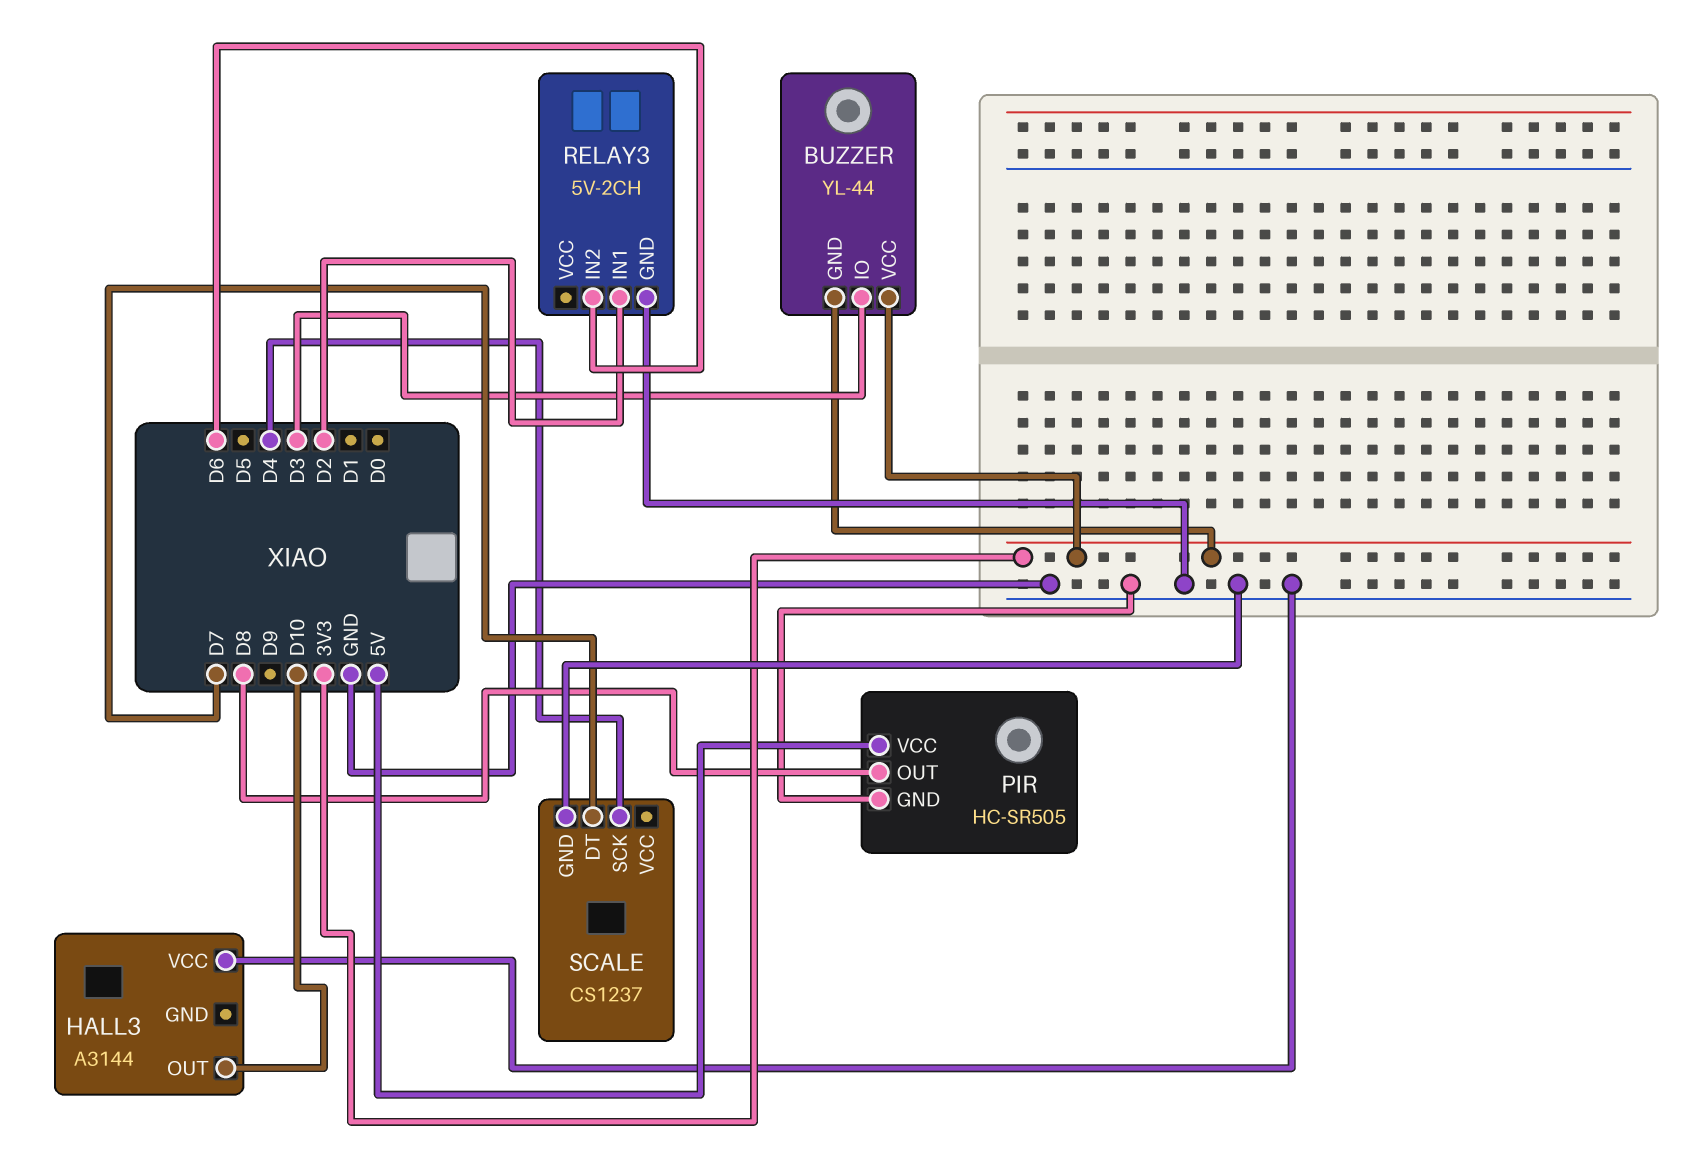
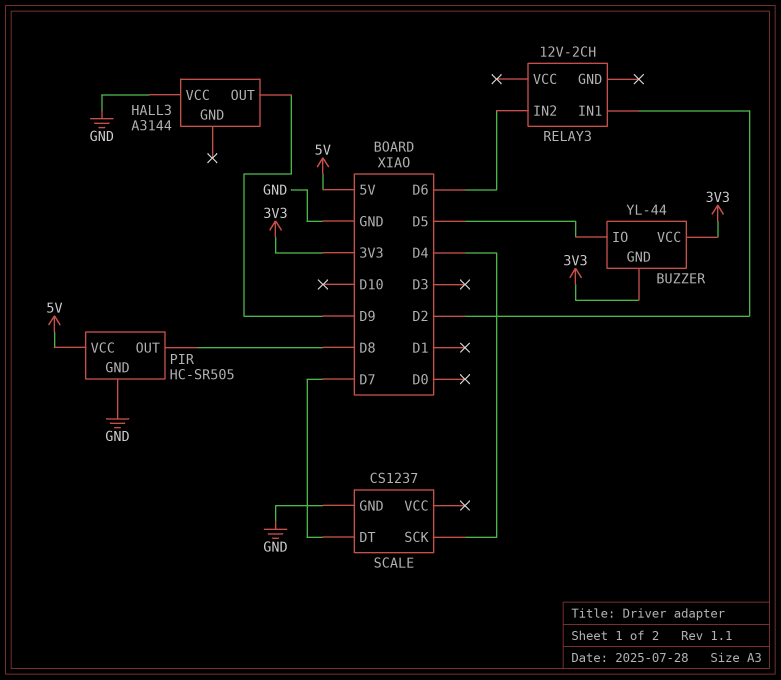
BUZZER pin IO: D3 -> D5
HALL3 pin OUT: D10 -> D9
RELAY3: 5V-2CH -> 12V-2CH
RELAY3 pin GND: GND -> none

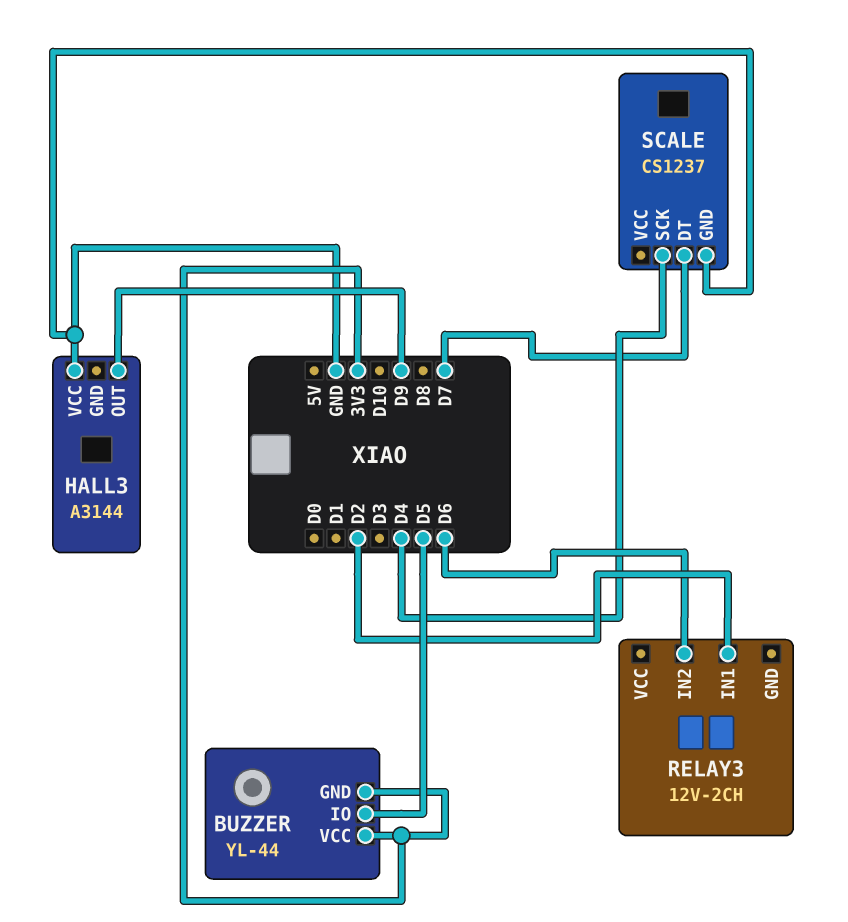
PIR: HC-SR505 -> none
PIR pin GND: GND -> none
PIR pin OUT: D8 -> none
PIR pin VCC: 5V -> none

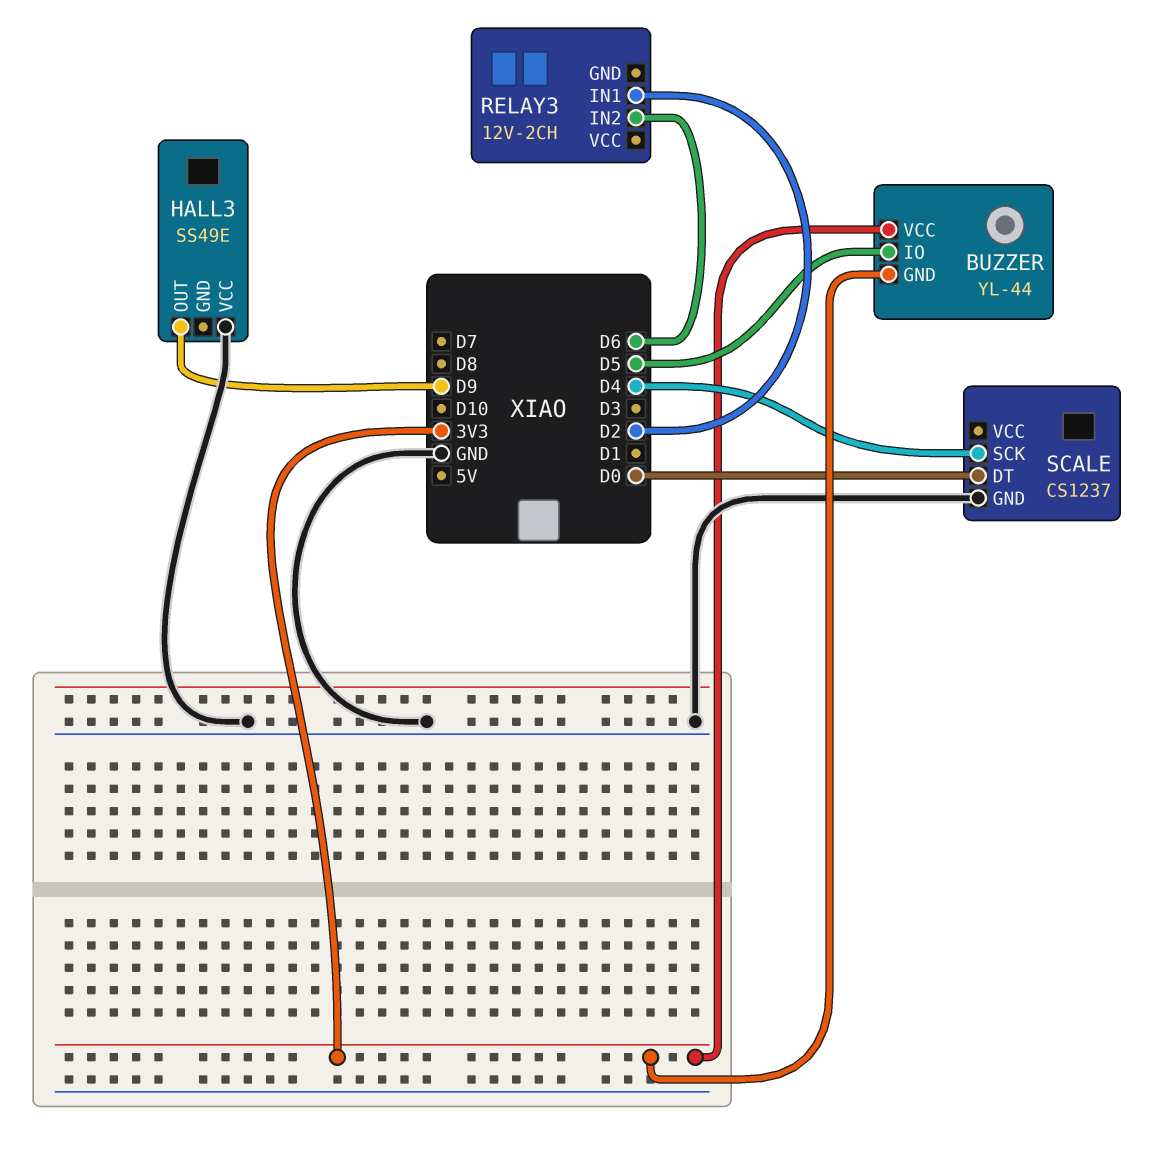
HALL3: A3144 -> SS49E
SCALE pin DT: D7 -> D0

